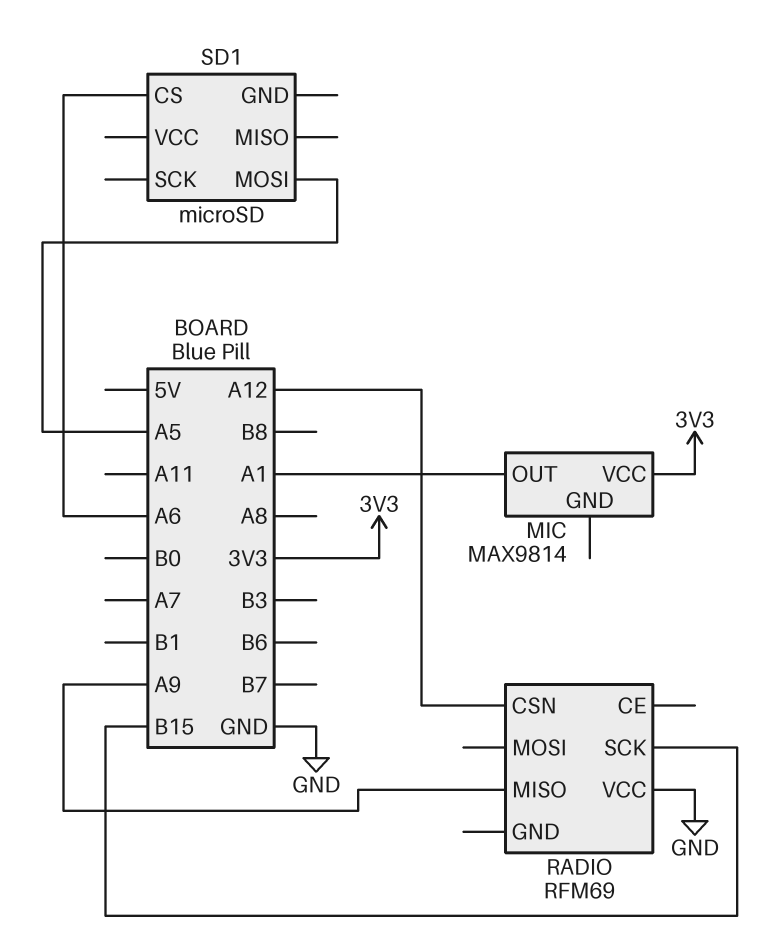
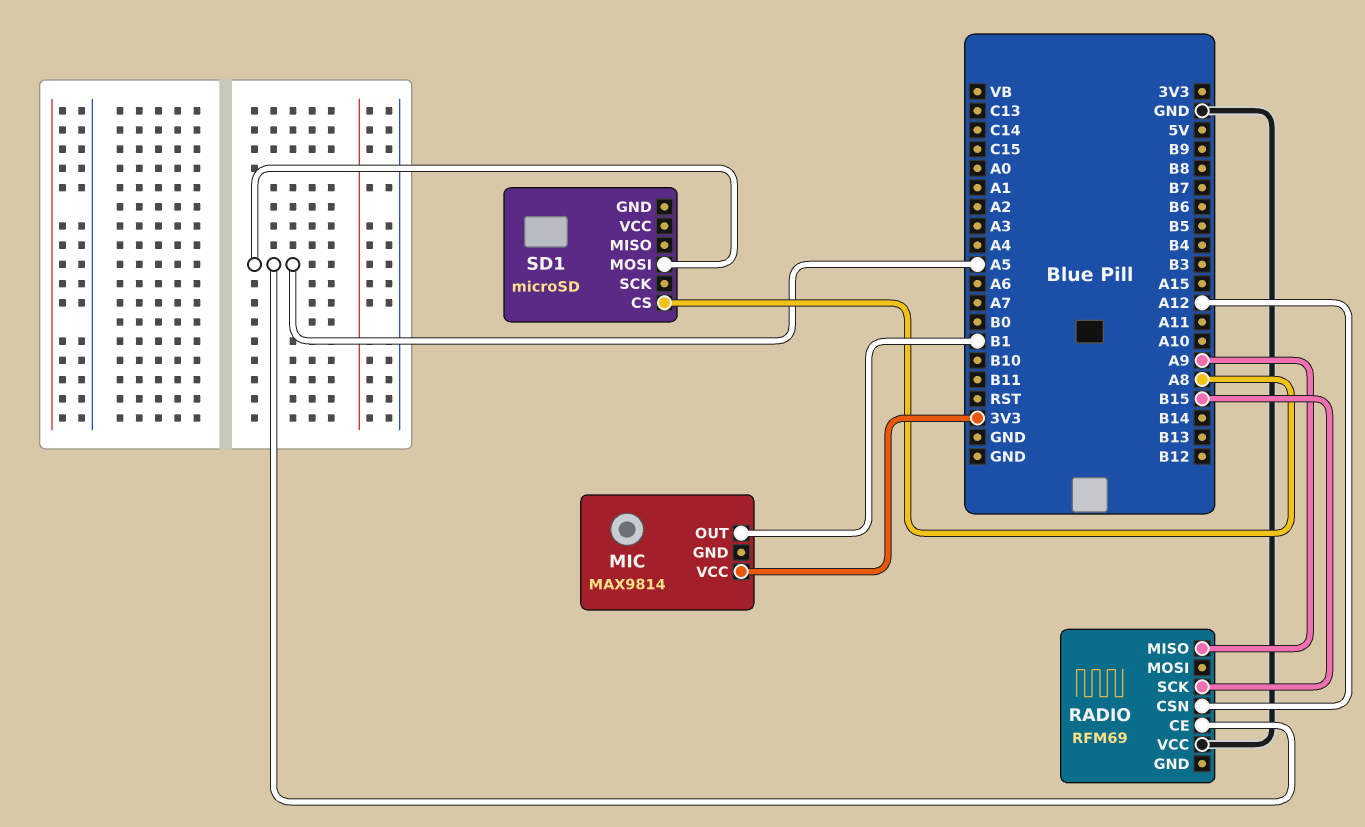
MIC pin OUT: A1 -> B1
RADIO pin CE: none -> A5
SD1 pin CS: A6 -> A8

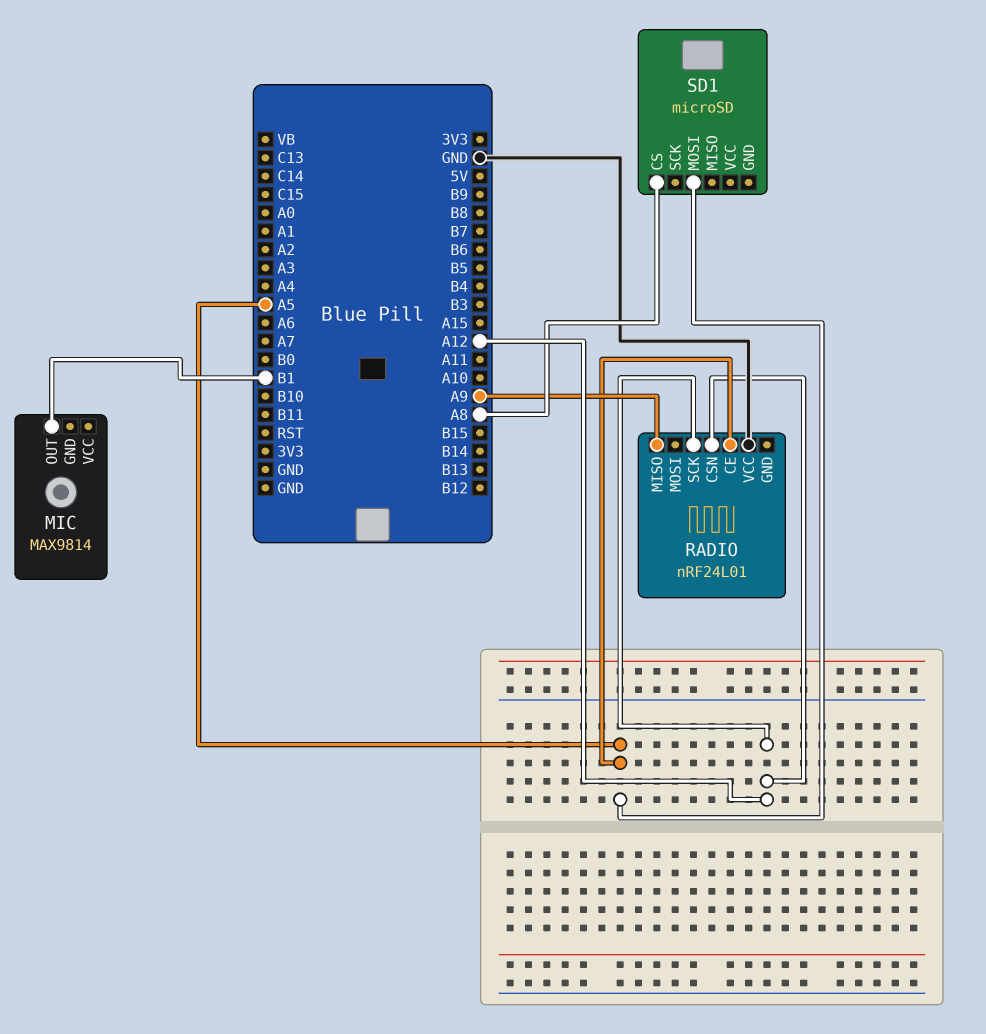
MIC pin VCC: 3V3 -> none
RADIO: RFM69 -> nRF24L01
RADIO pin SCK: B15 -> A12

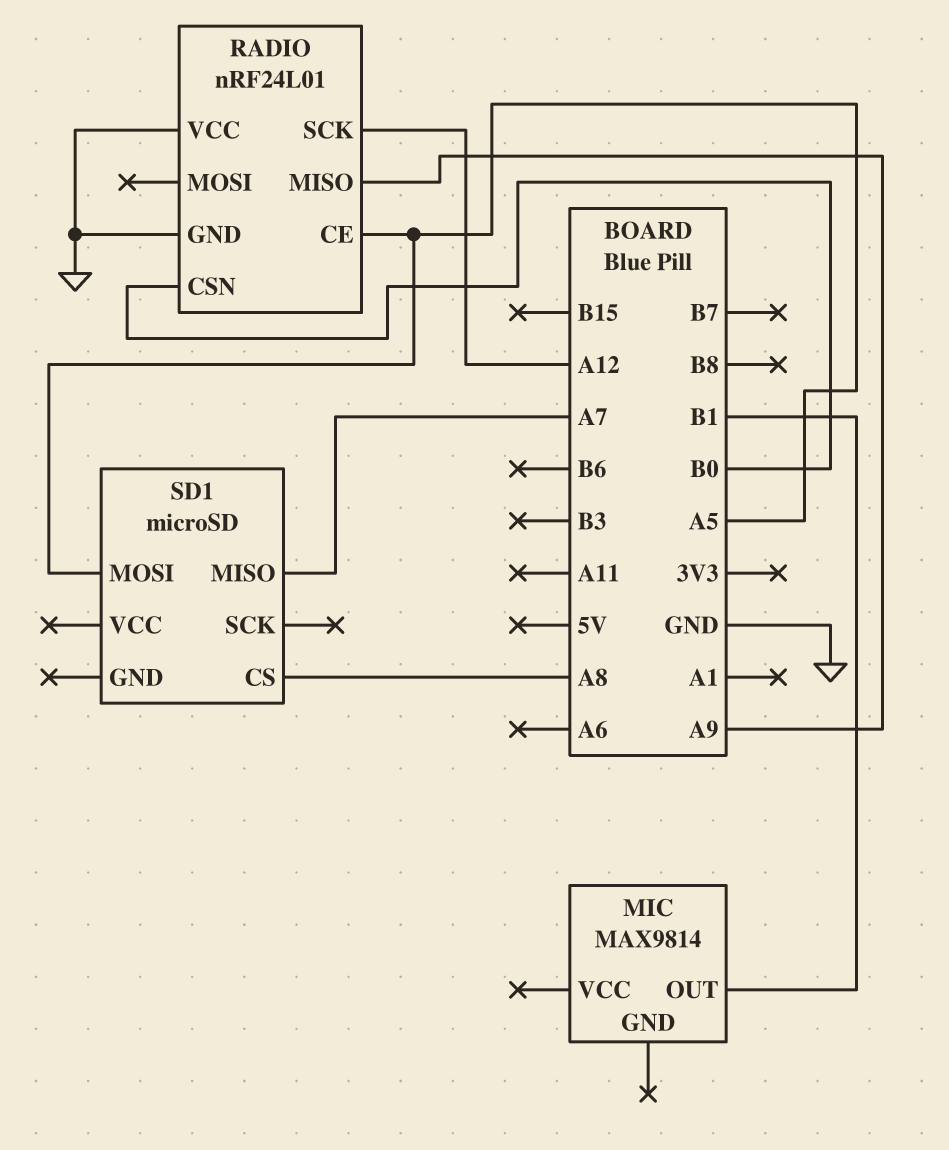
RADIO pin CSN: A12 -> B0
RADIO pin GND: none -> GND
SD1 pin MISO: none -> A7

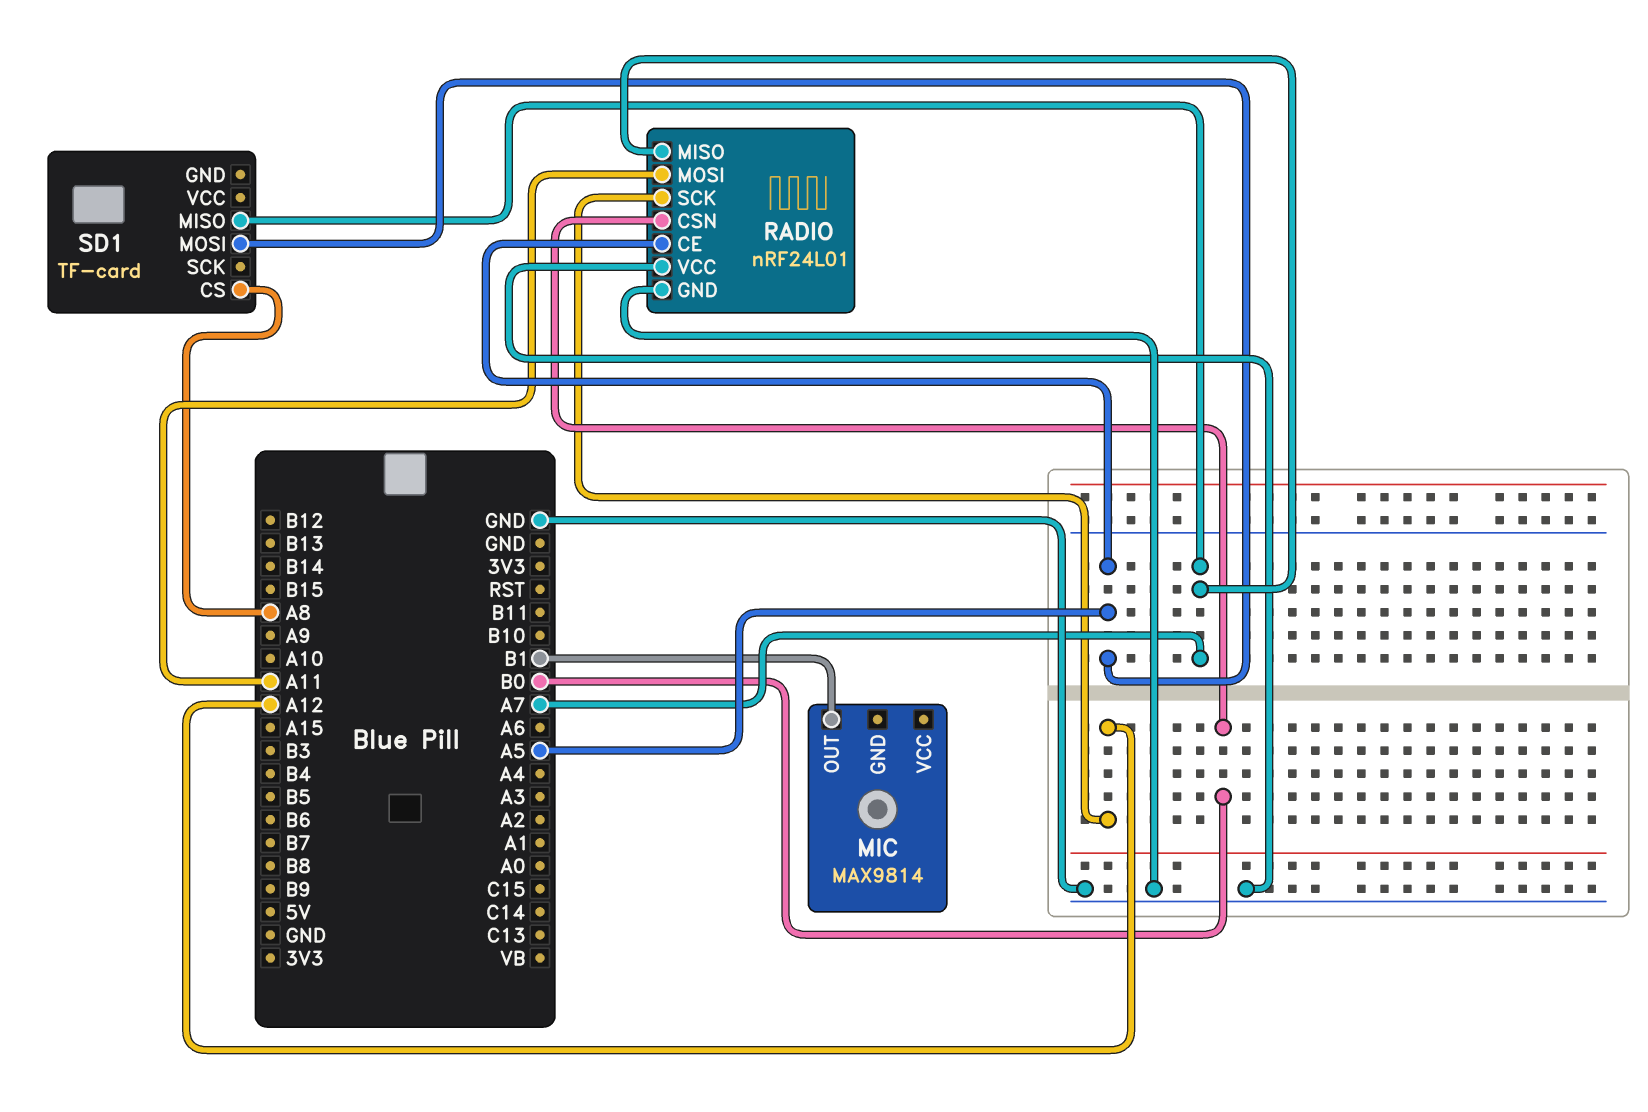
RADIO pin MISO: A9 -> A7
RADIO pin MOSI: none -> A11
SD1: microSD -> TF-card

